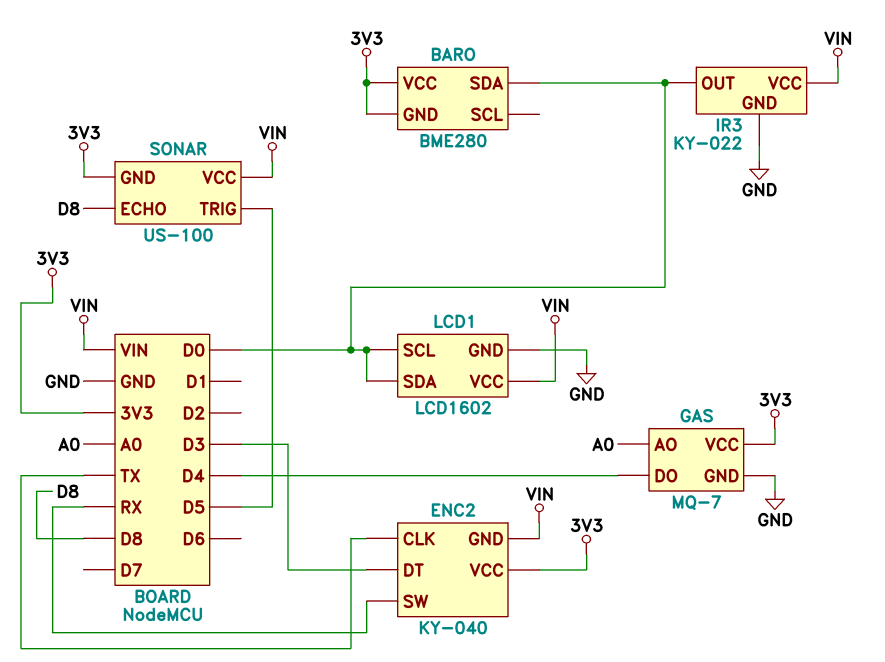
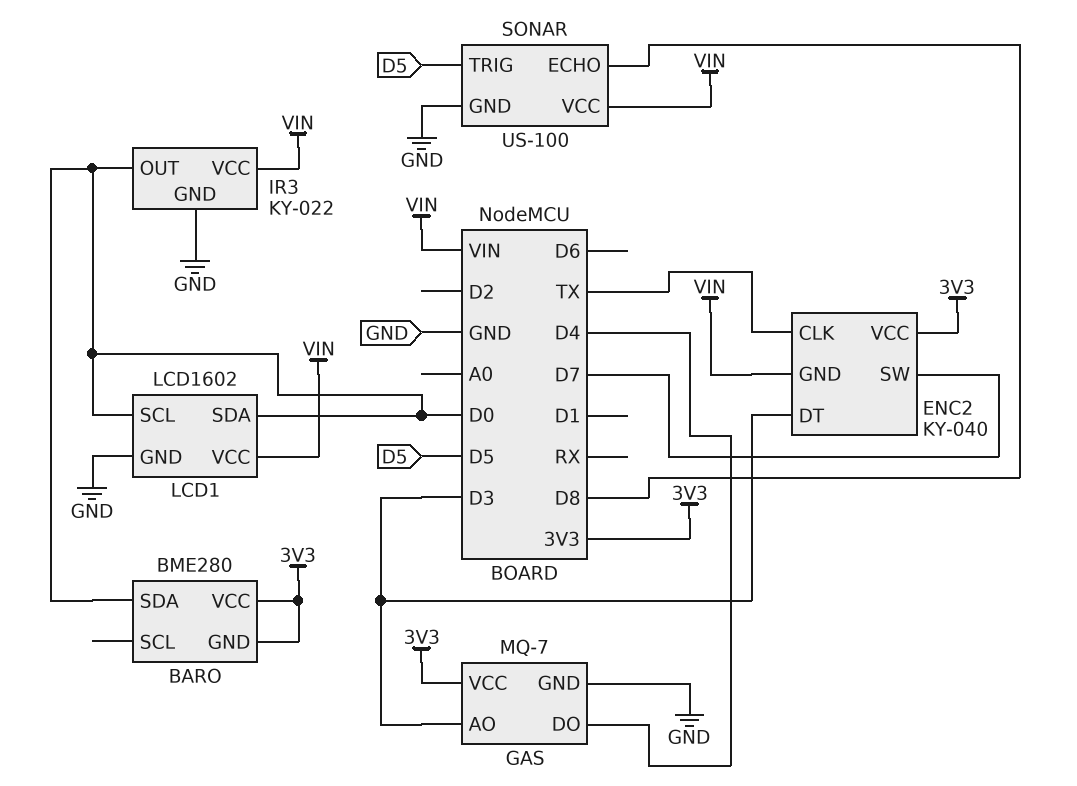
ENC2 pin SW: RX -> D7
GAS pin AO: A0 -> D3
SONAR pin GND: 3V3 -> GND

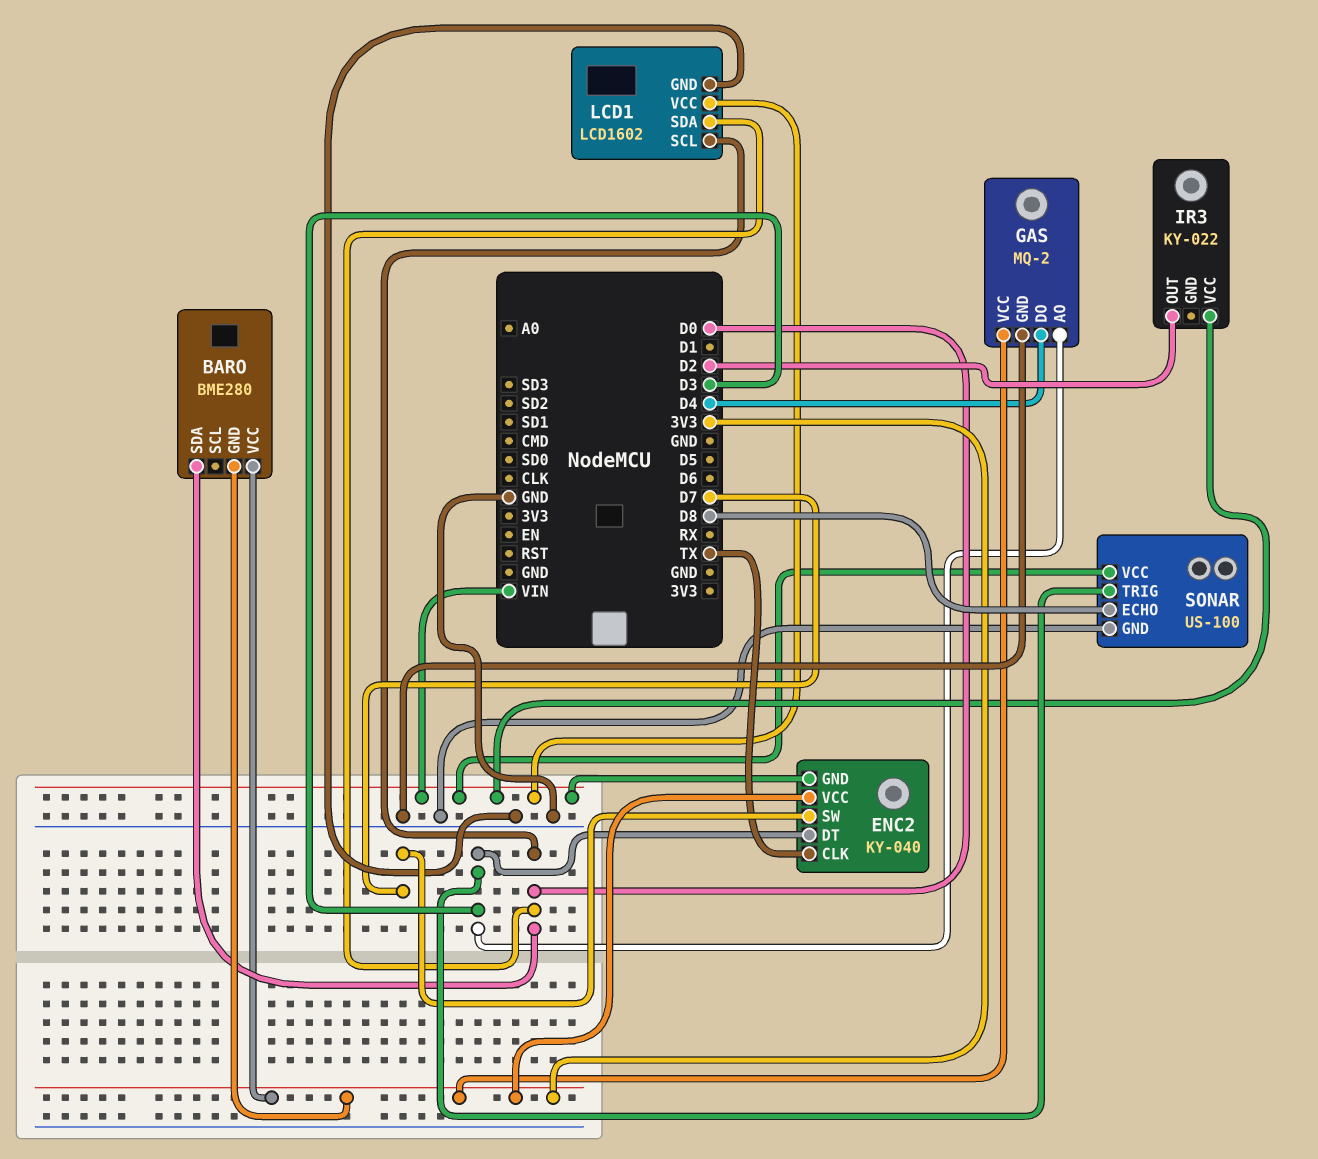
GAS: MQ-7 -> MQ-2
IR3 pin GND: GND -> none
IR3 pin OUT: D0 -> D2
SONAR pin TRIG: D5 -> D3

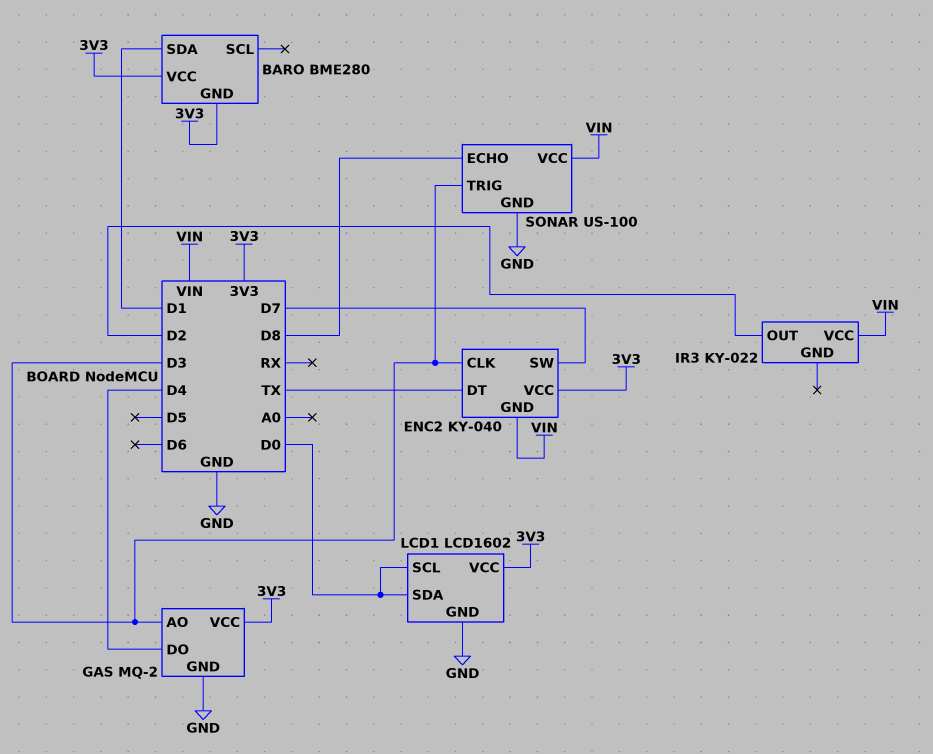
BARO pin SDA: D0 -> D1
ENC2 pin CLK: TX -> D3
ENC2 pin DT: D3 -> TX
LCD1 pin VCC: VIN -> 3V3

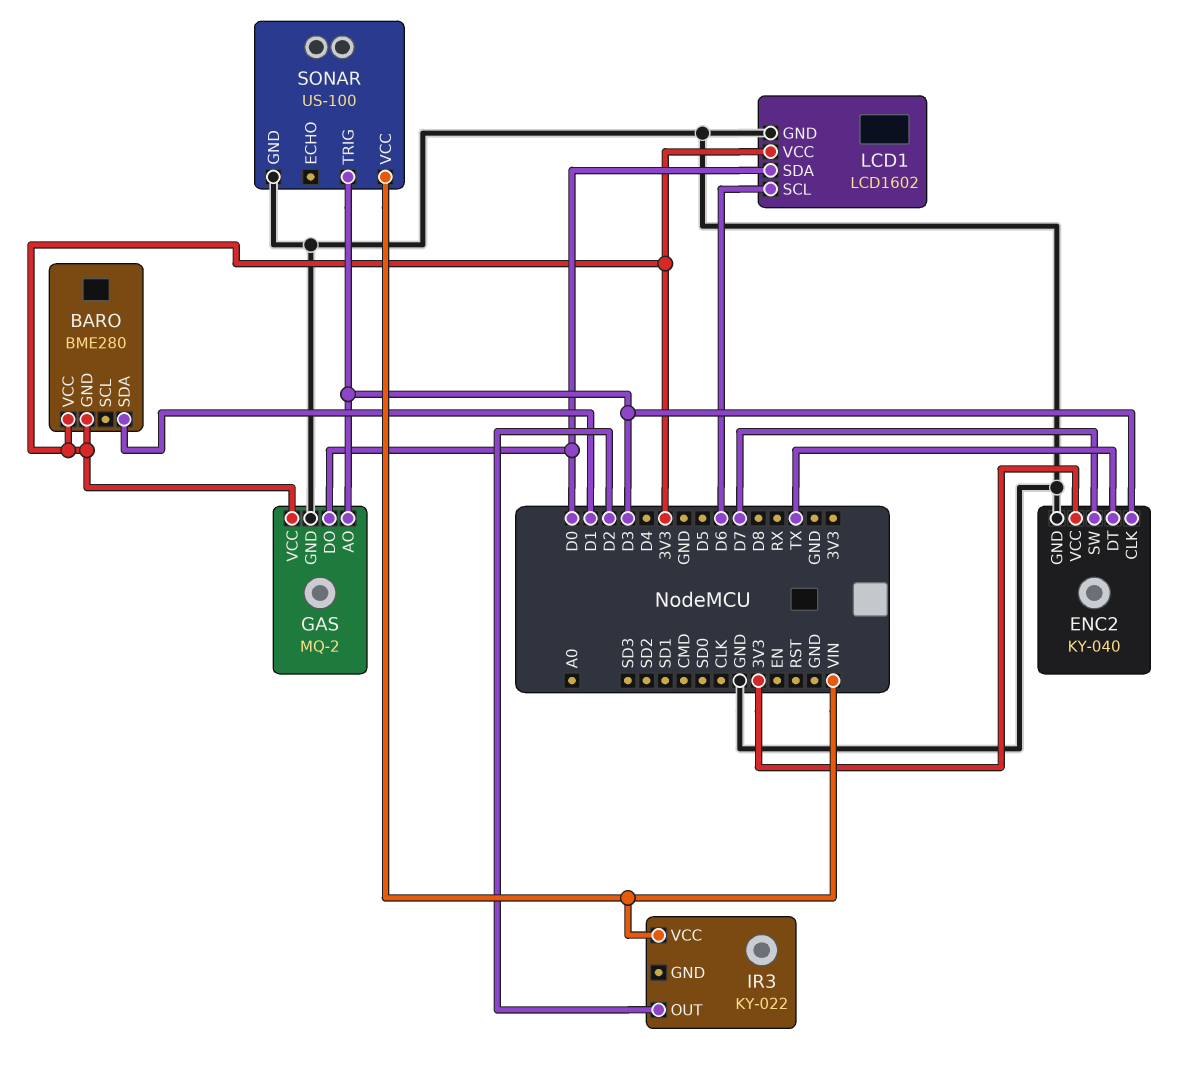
ENC2 pin GND: VIN -> GND
GAS pin DO: D4 -> D0
LCD1 pin SCL: D0 -> D6
SONAR pin ECHO: D8 -> none

